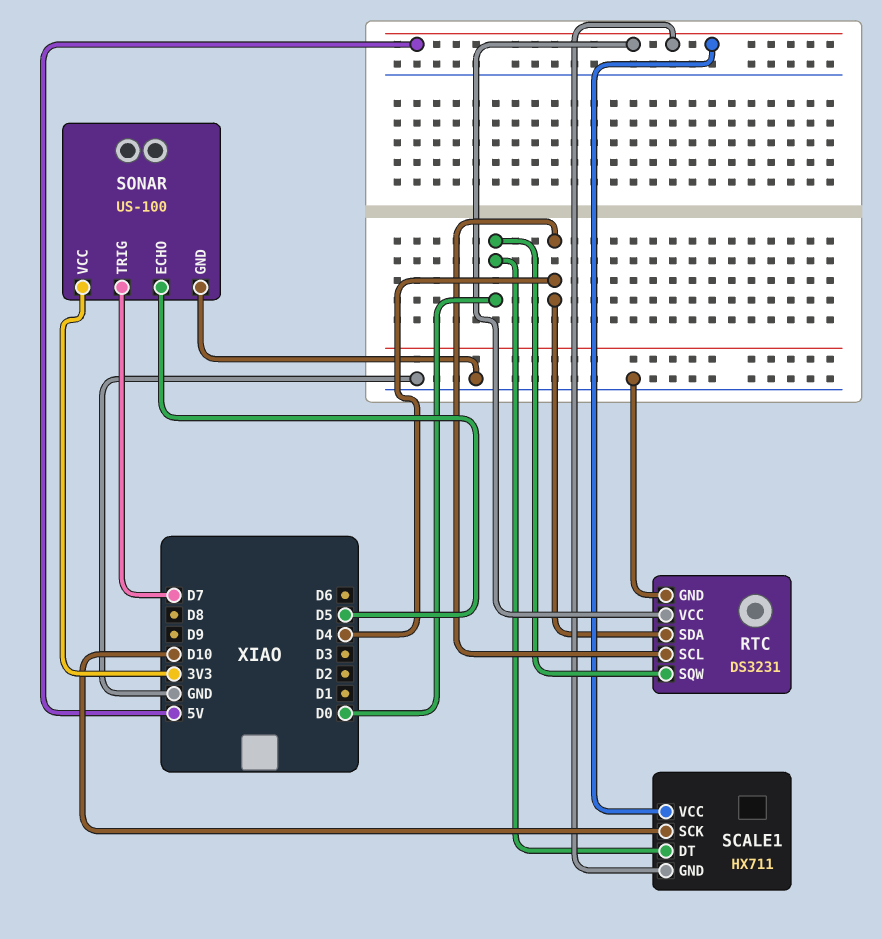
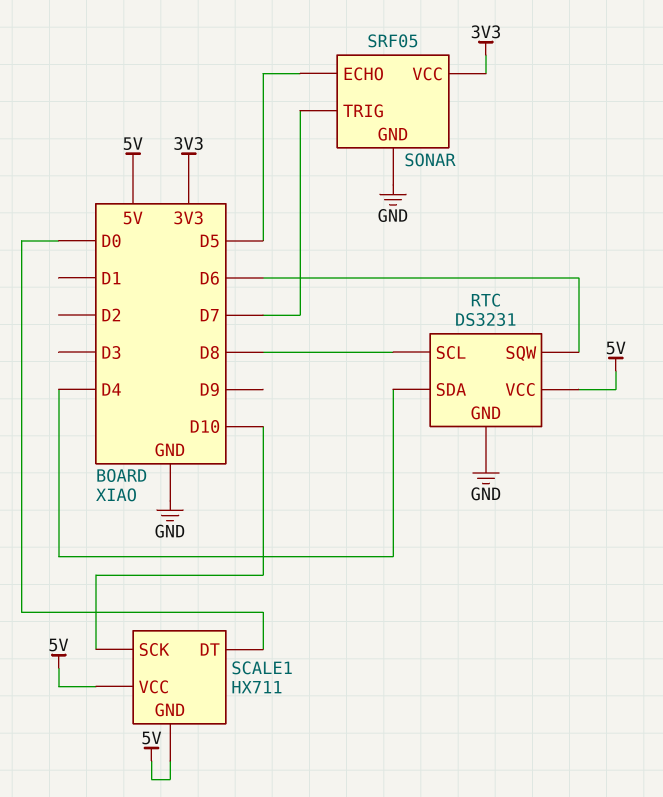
RTC pin SCL: D4 -> D8
RTC pin SQW: D0 -> D6
SONAR: US-100 -> SRF05

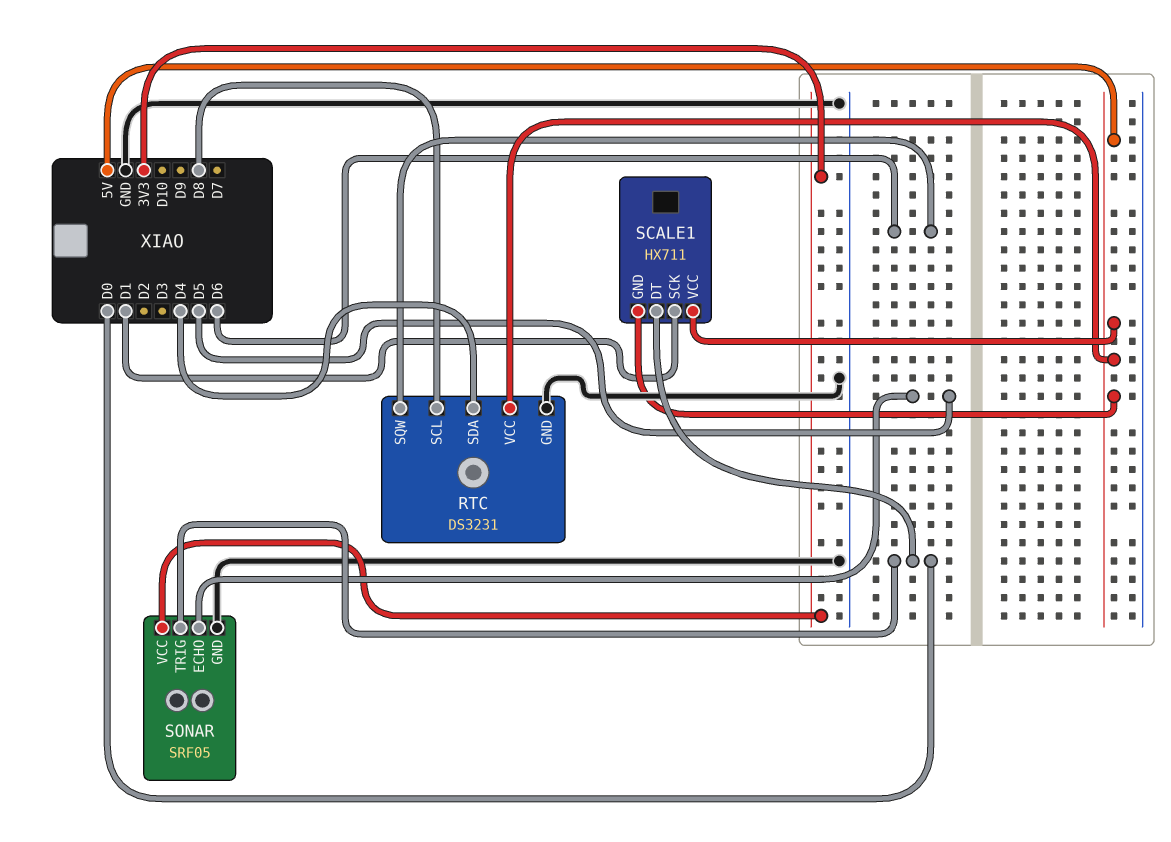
SCALE1 pin SCK: D10 -> D1
SONAR pin TRIG: D7 -> D0

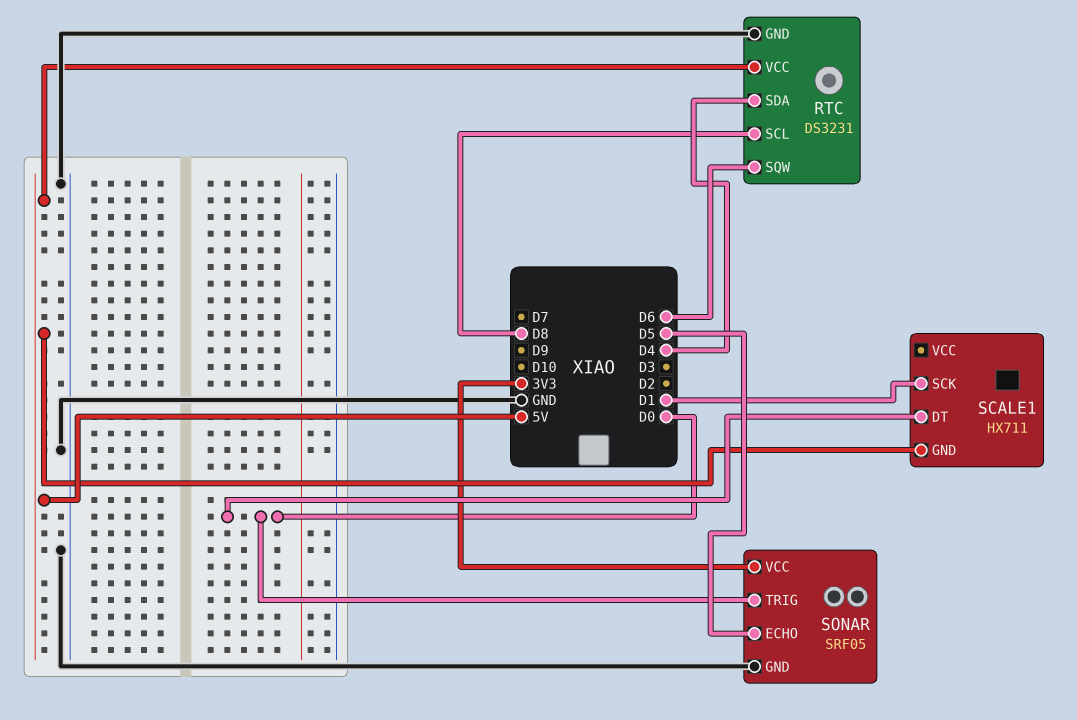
SCALE1 pin VCC: 5V -> none

